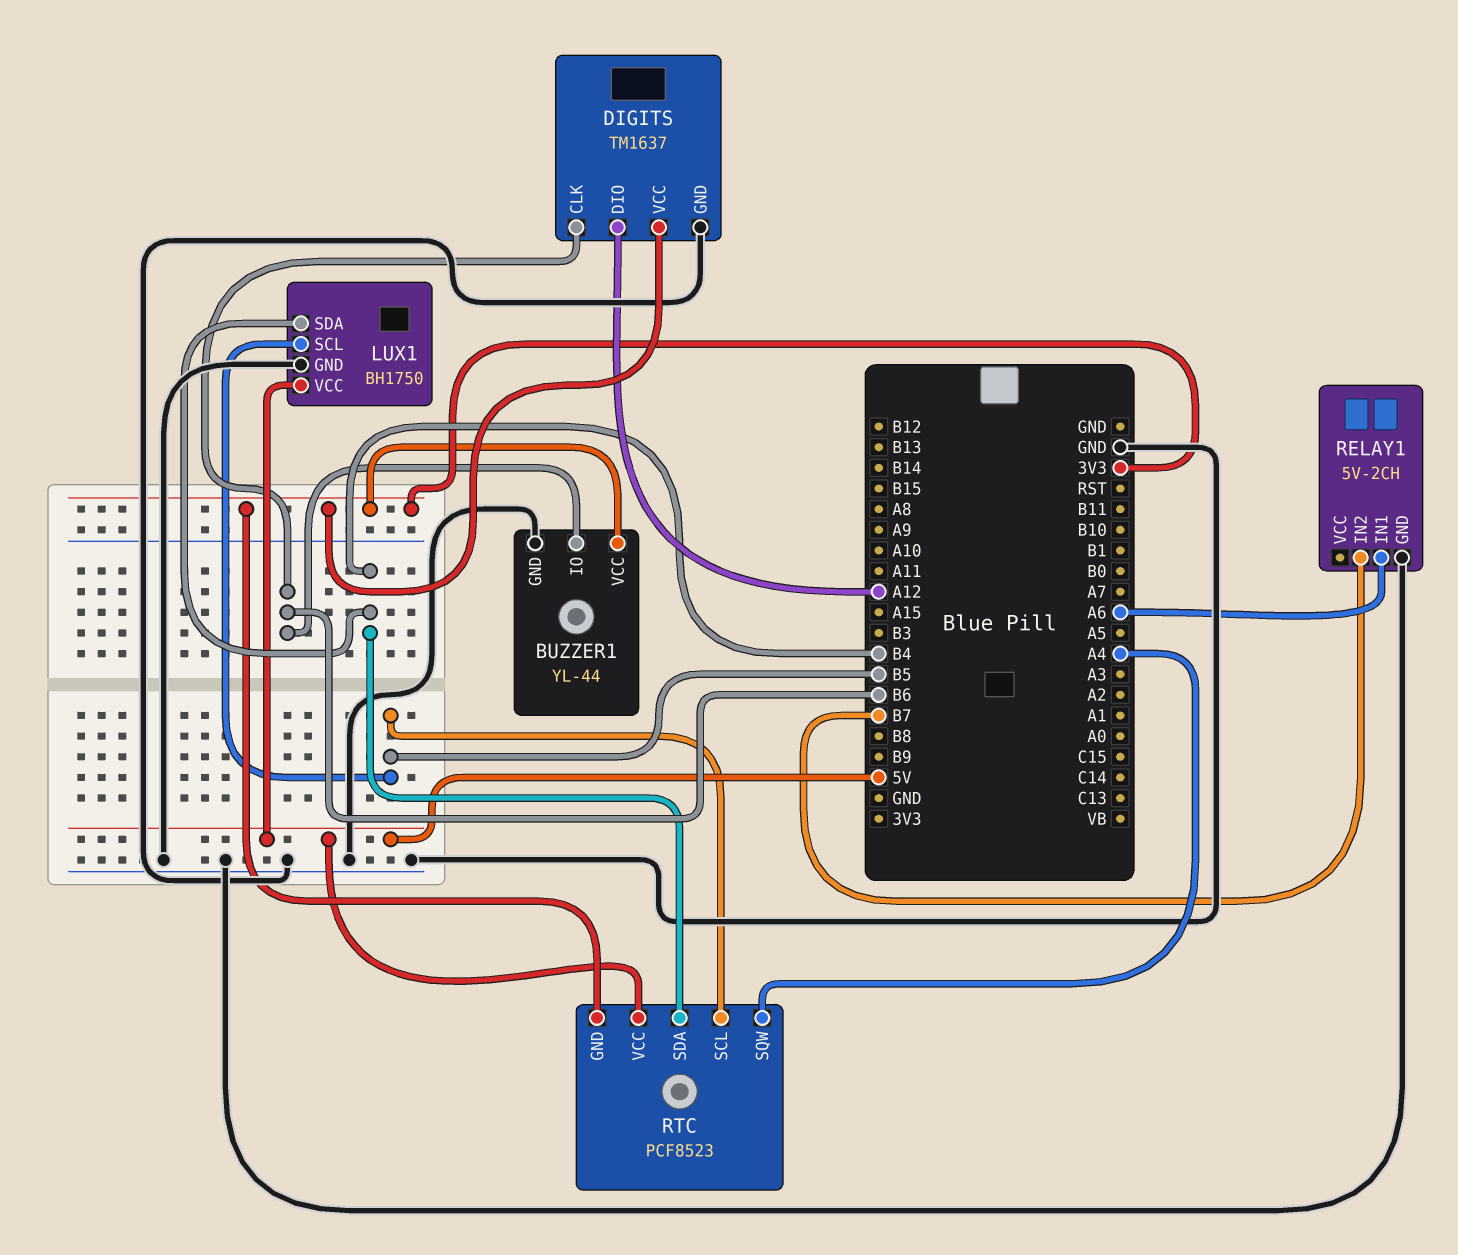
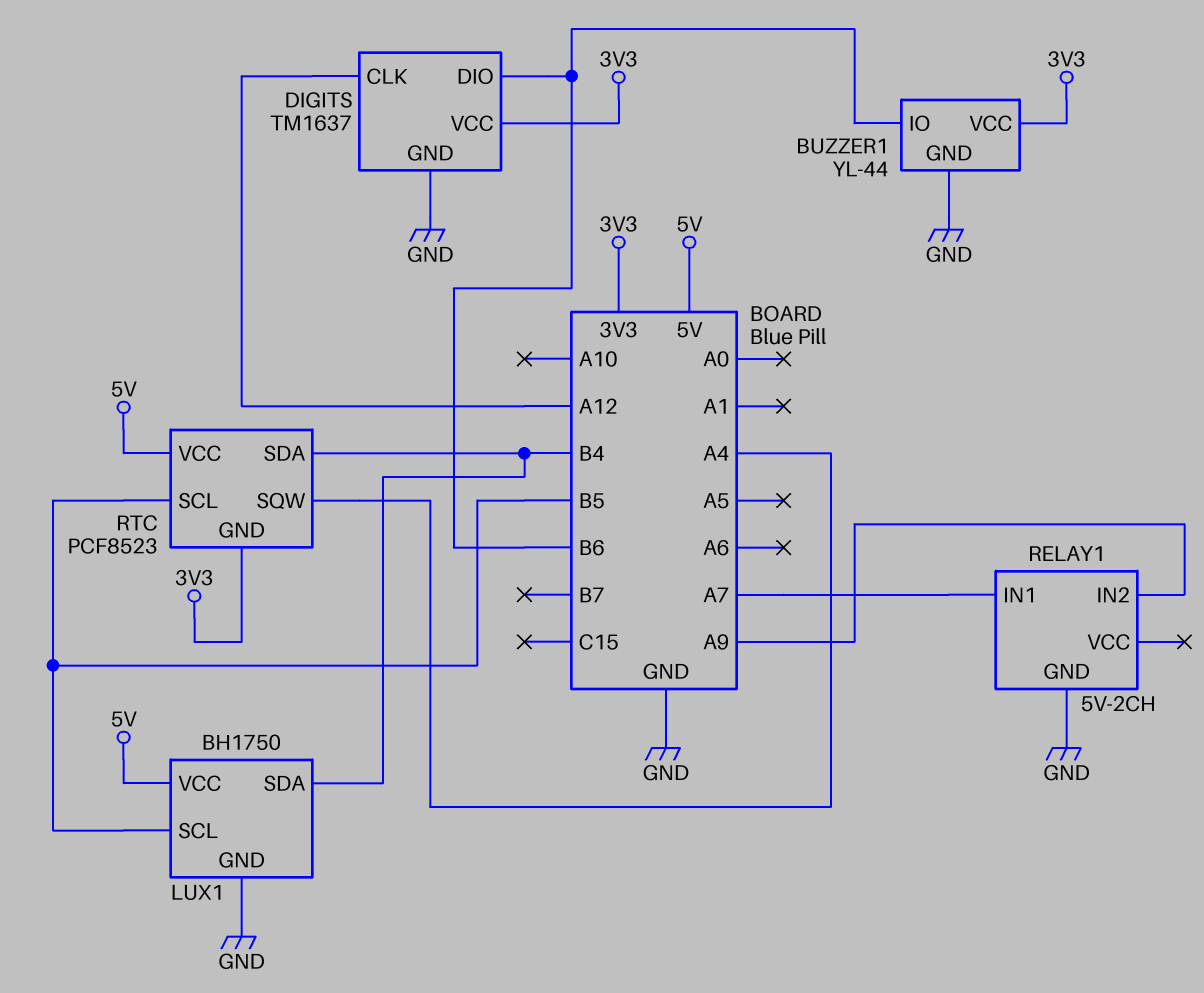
DIGITS pin CLK: B6 -> A12
DIGITS pin DIO: A12 -> B6
RELAY1 pin IN1: A6 -> A7
RELAY1 pin IN2: B7 -> A9

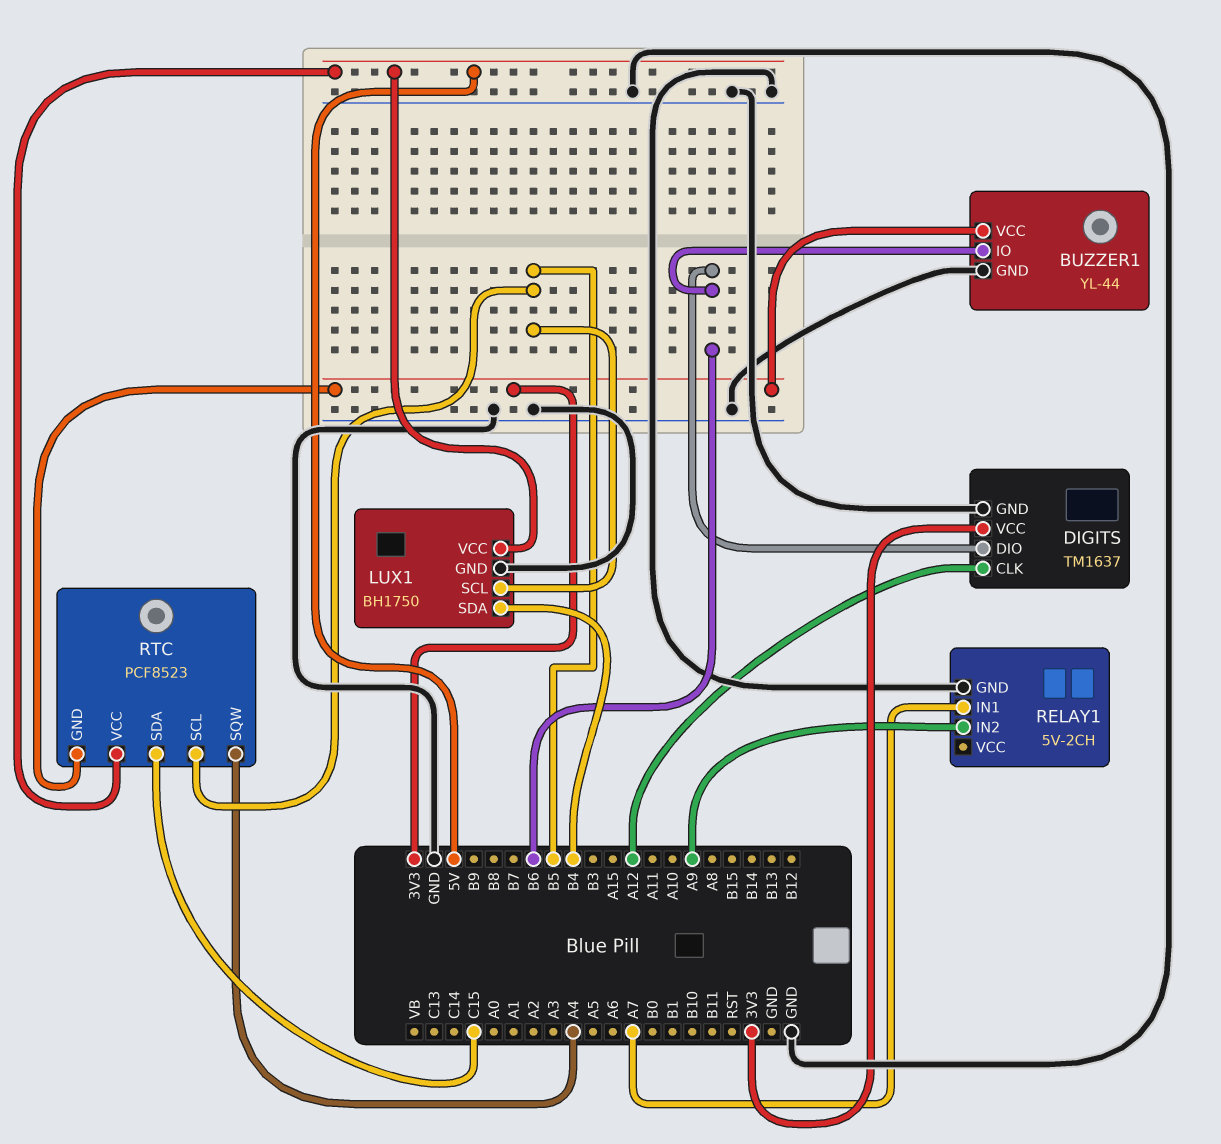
RTC pin SDA: B4 -> C15

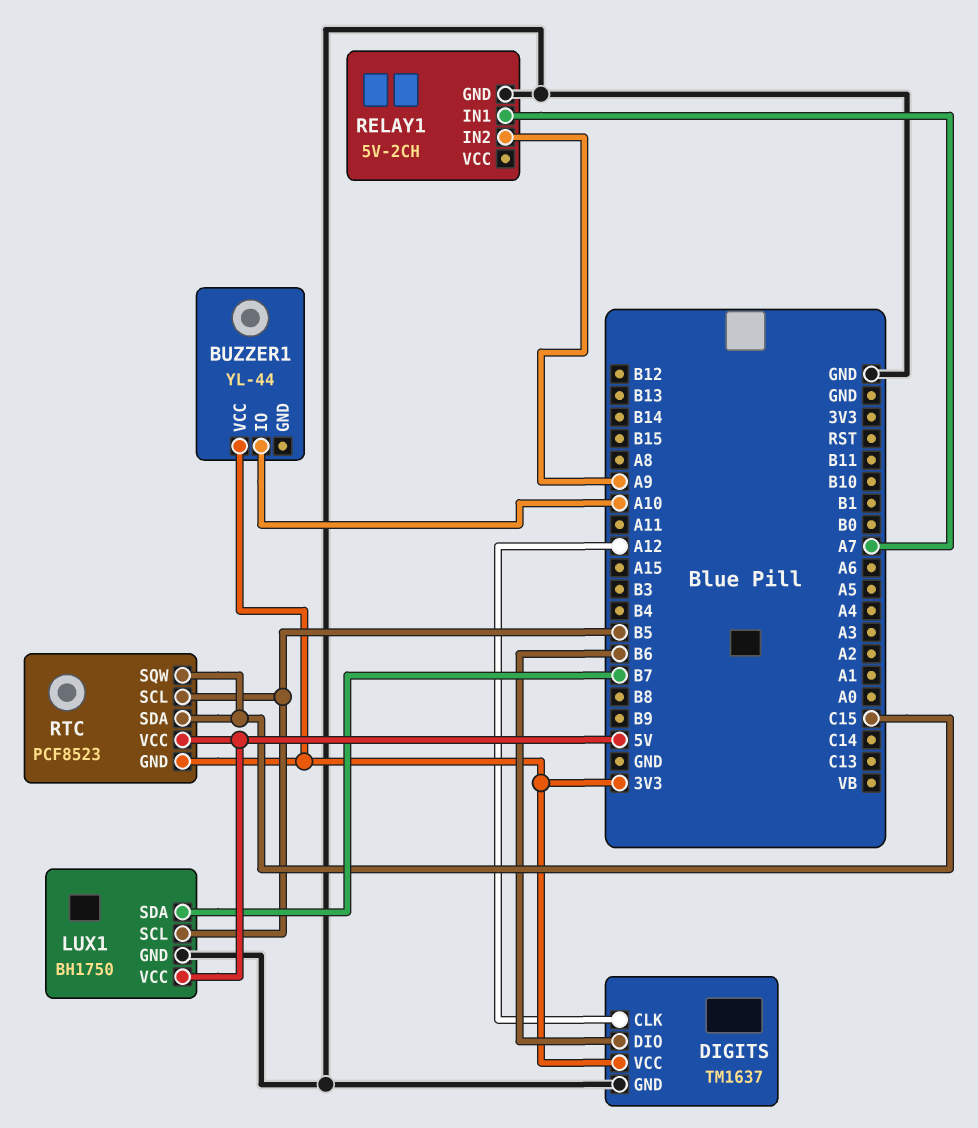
BUZZER1 pin GND: GND -> none
BUZZER1 pin IO: B6 -> A10
LUX1 pin SDA: B4 -> B7
RTC pin SQW: A4 -> C15

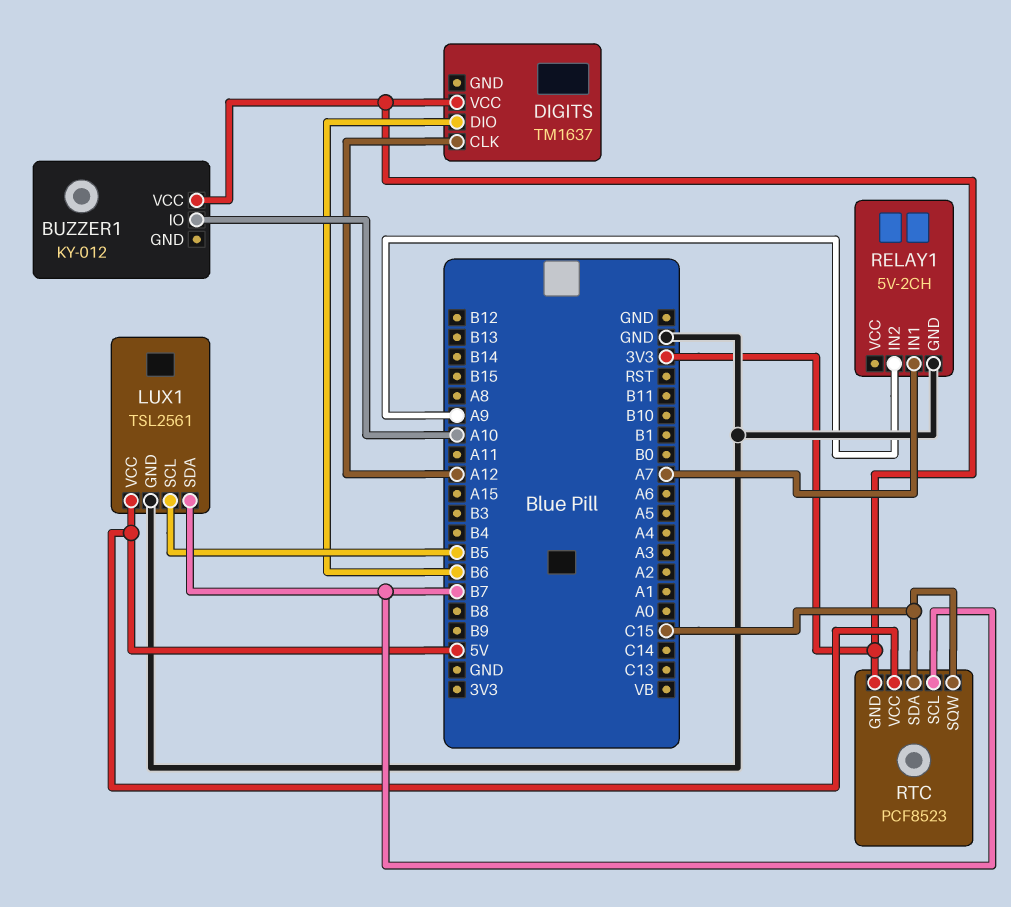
BUZZER1: YL-44 -> KY-012
DIGITS pin GND: GND -> none
LUX1: BH1750 -> TSL2561
RTC pin SCL: B5 -> B7

